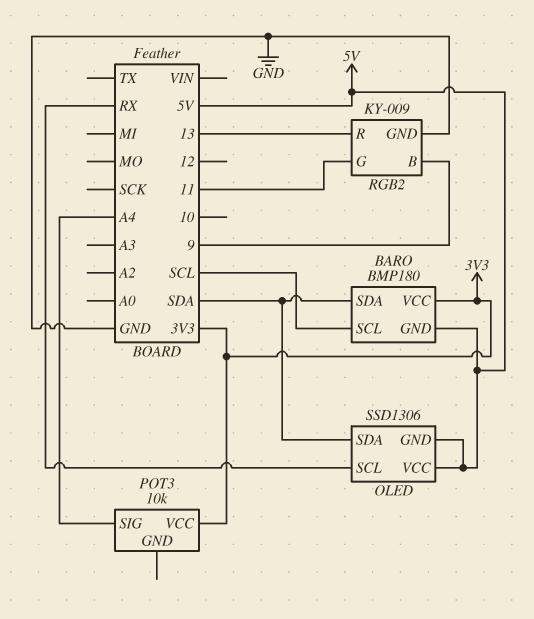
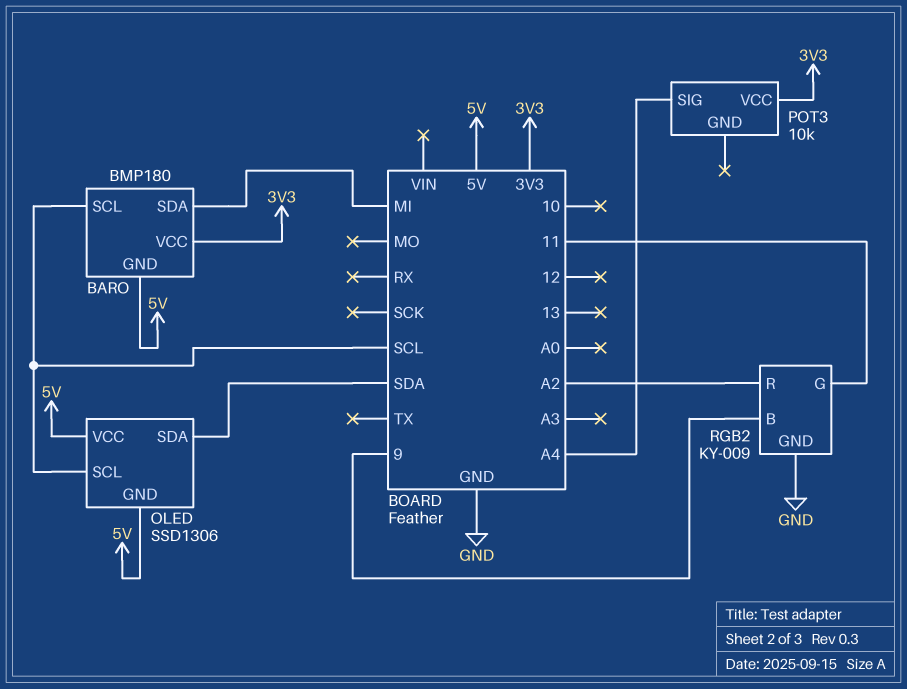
BARO pin SDA: SDA -> MI
OLED pin SCL: RX -> SCL
RGB2 pin R: 13 -> A2

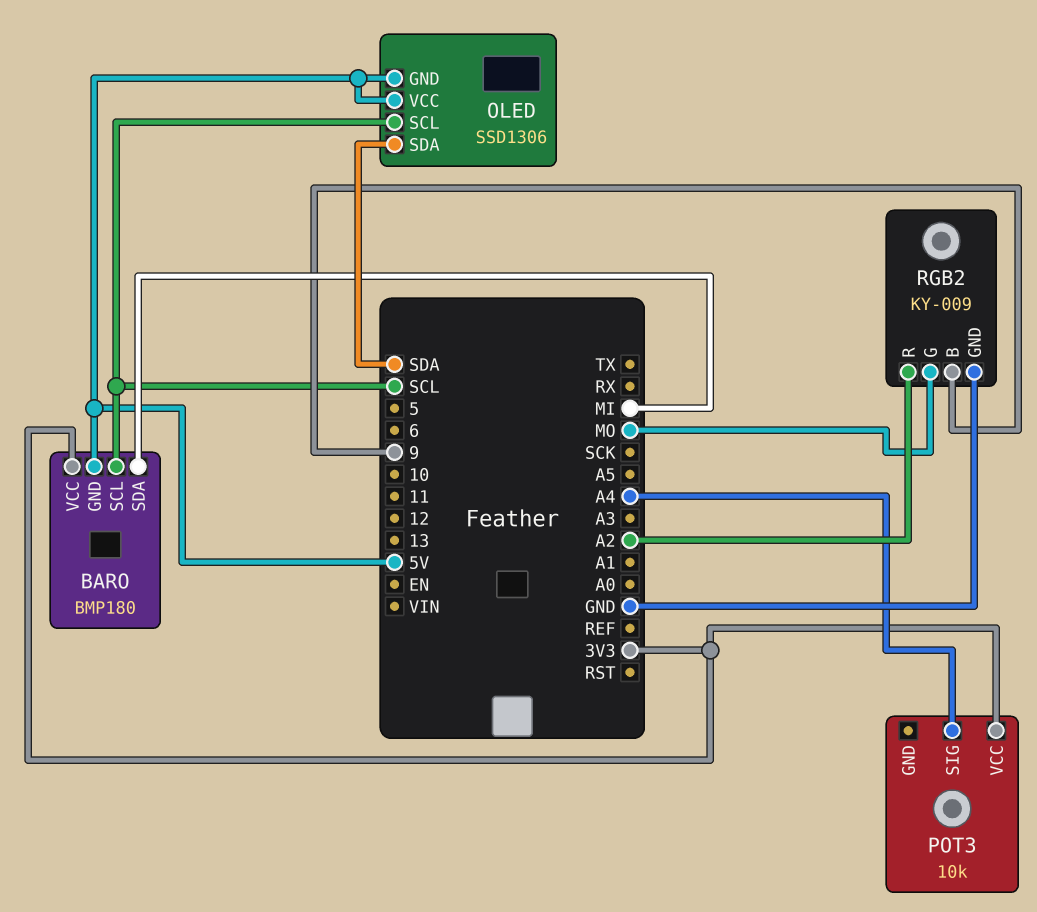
RGB2 pin G: 11 -> MO

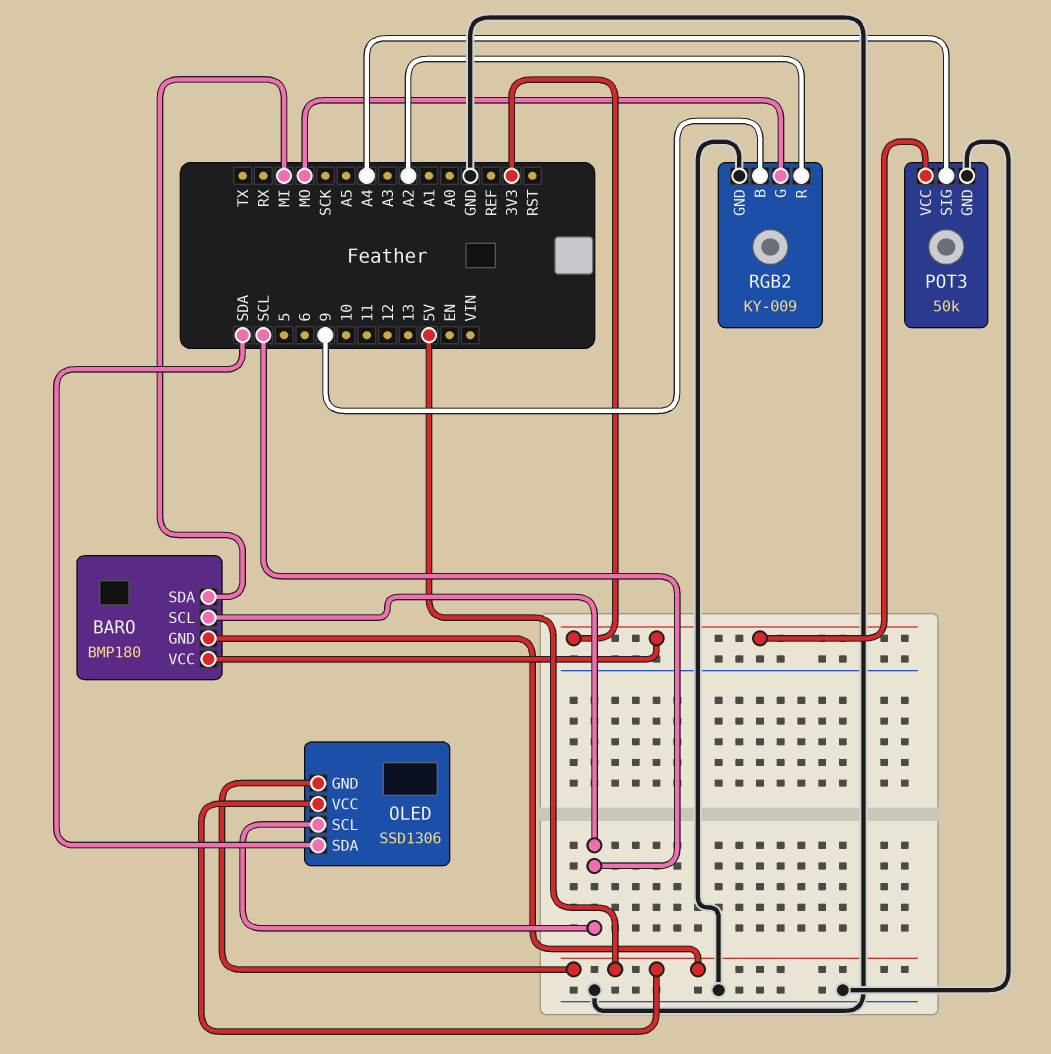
POT3: 10k -> 50k
POT3 pin GND: none -> GND

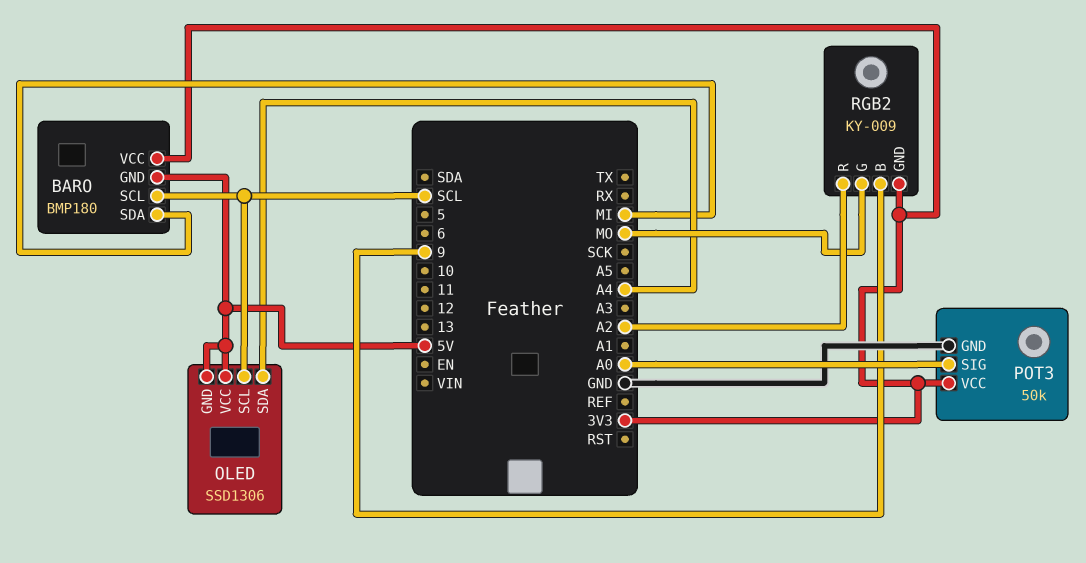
OLED pin SDA: SDA -> A4
POT3 pin SIG: A4 -> A0
RGB2 pin GND: GND -> 3V3

